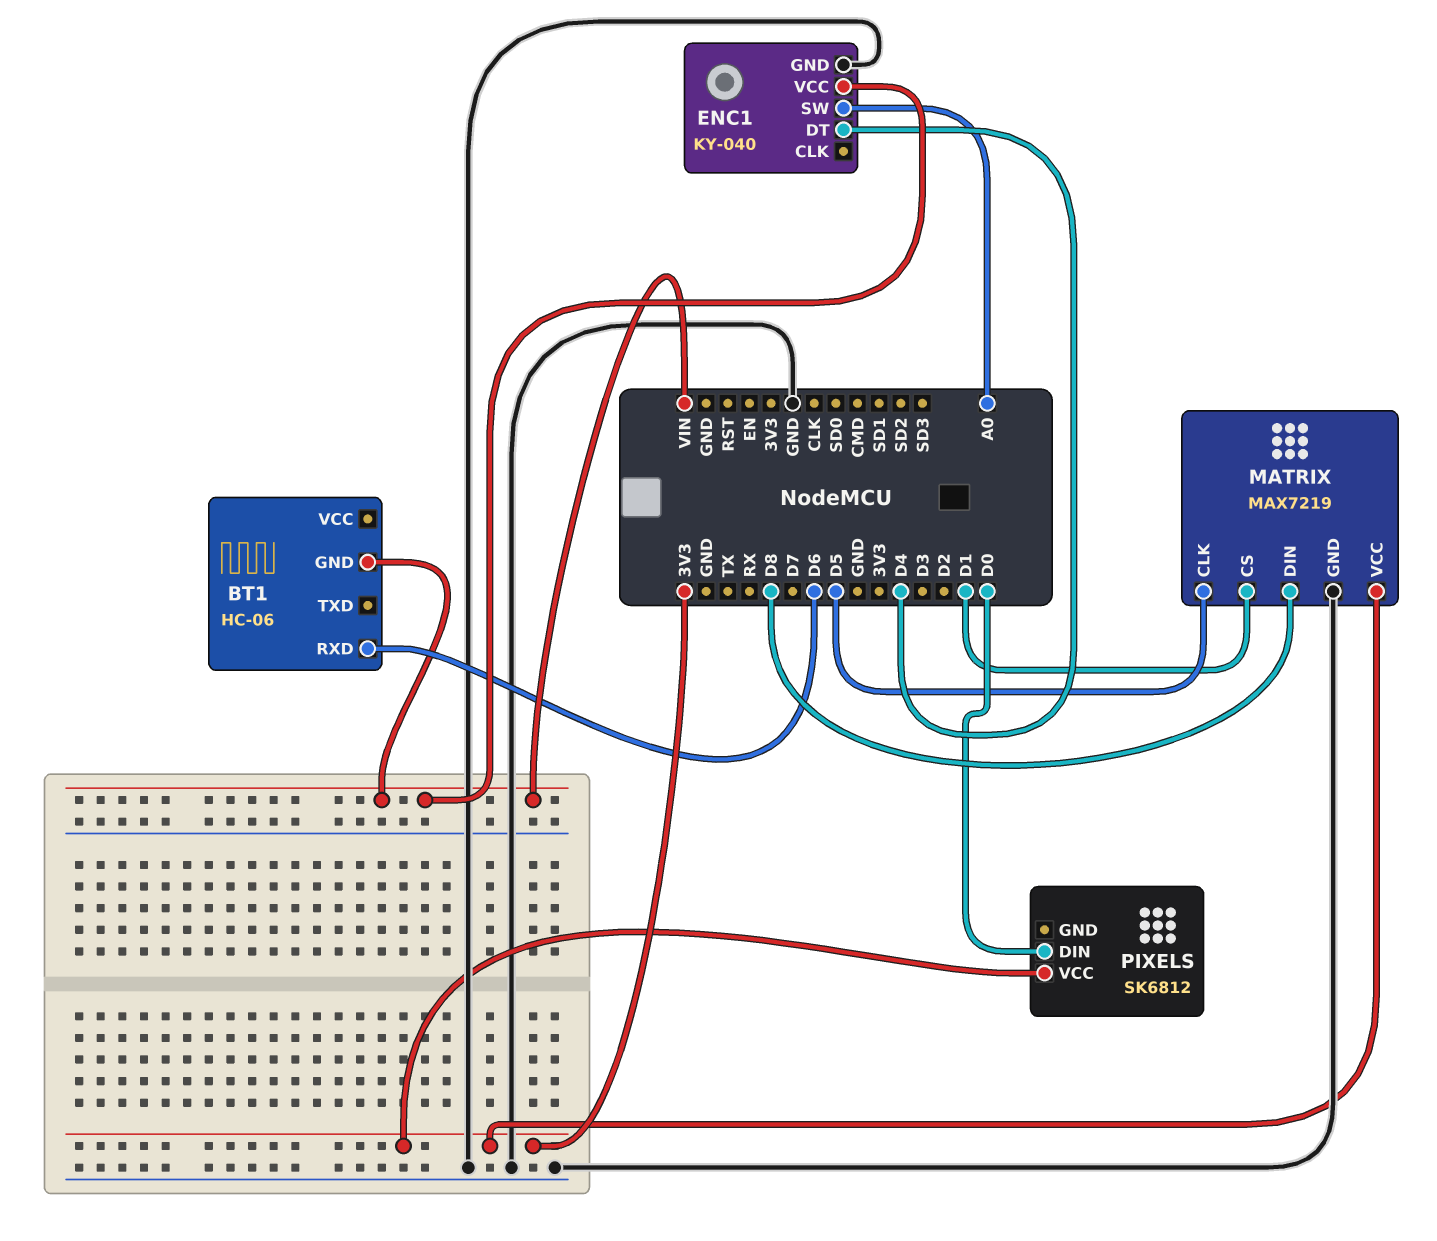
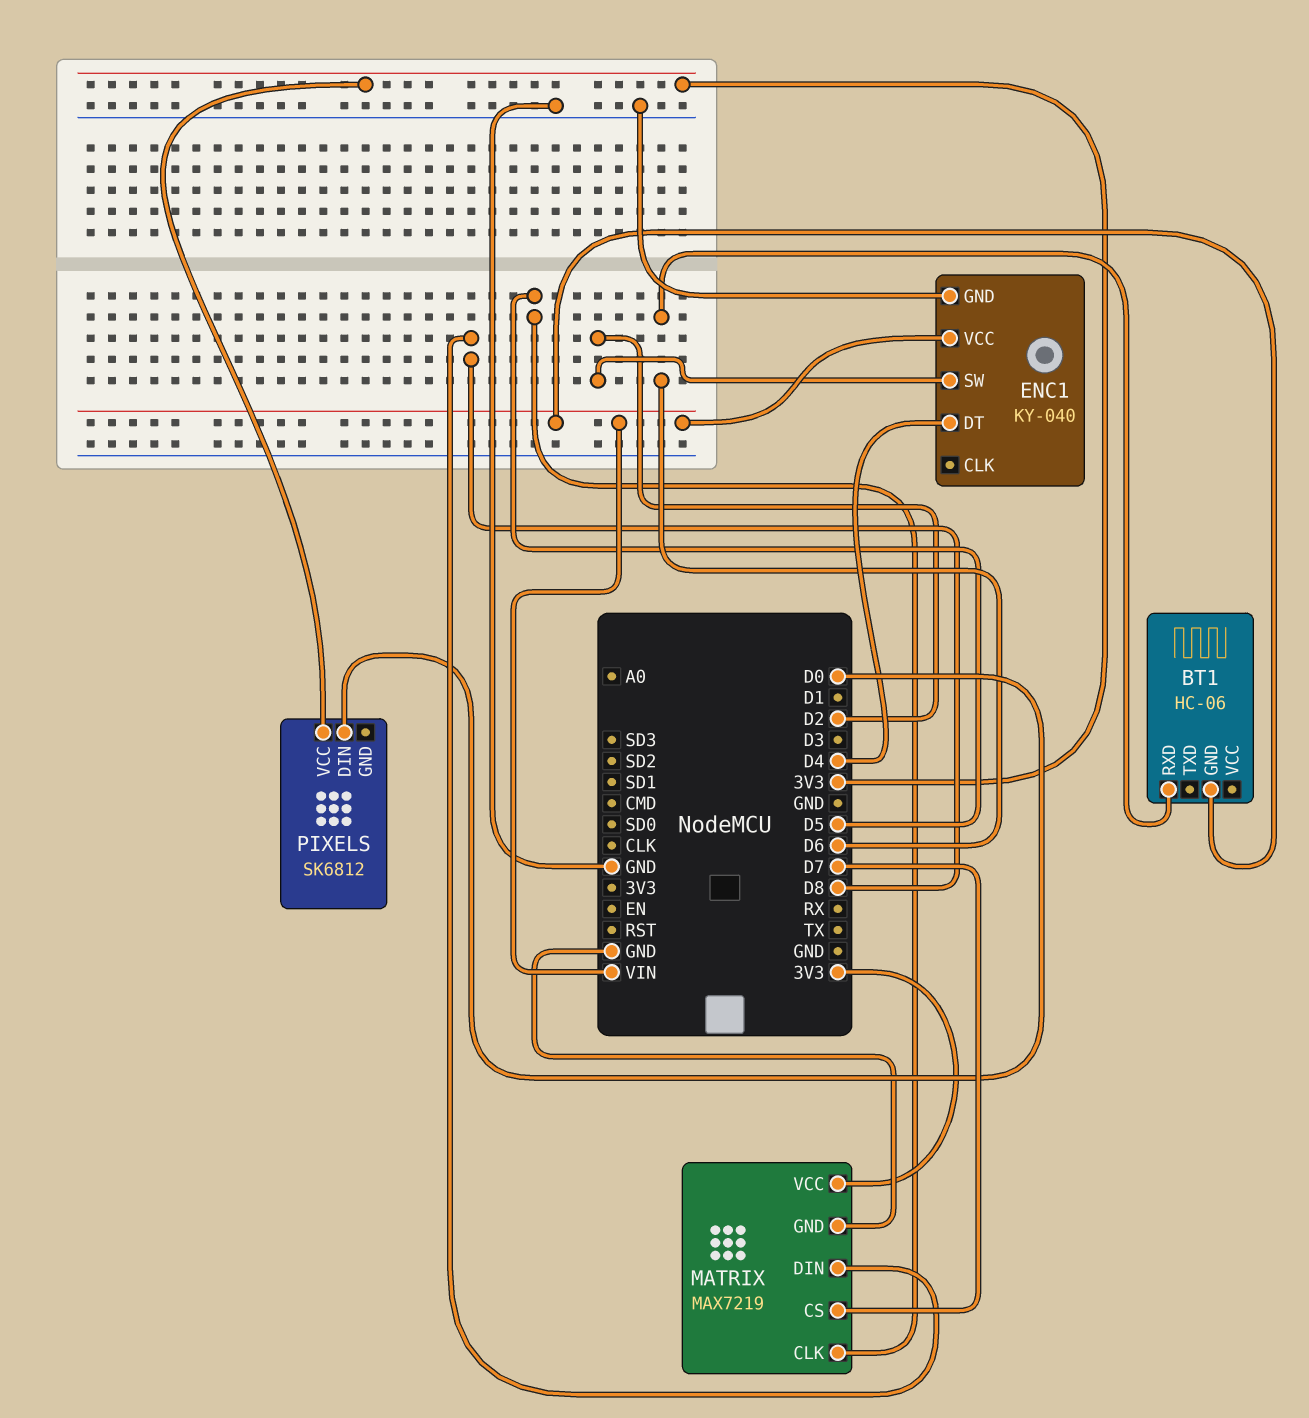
ENC1 pin SW: A0 -> D2
MATRIX pin CS: D1 -> D7

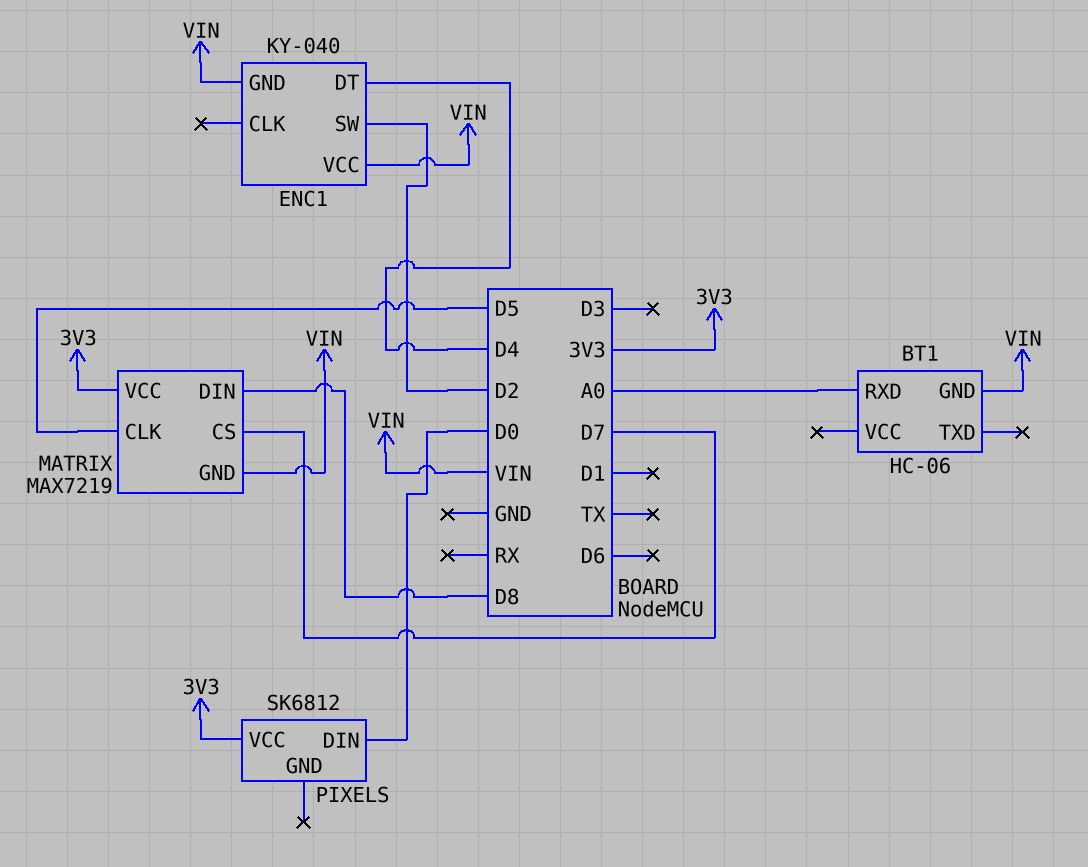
BT1 pin RXD: D6 -> A0
ENC1 pin GND: GND -> VIN
MATRIX pin GND: GND -> VIN

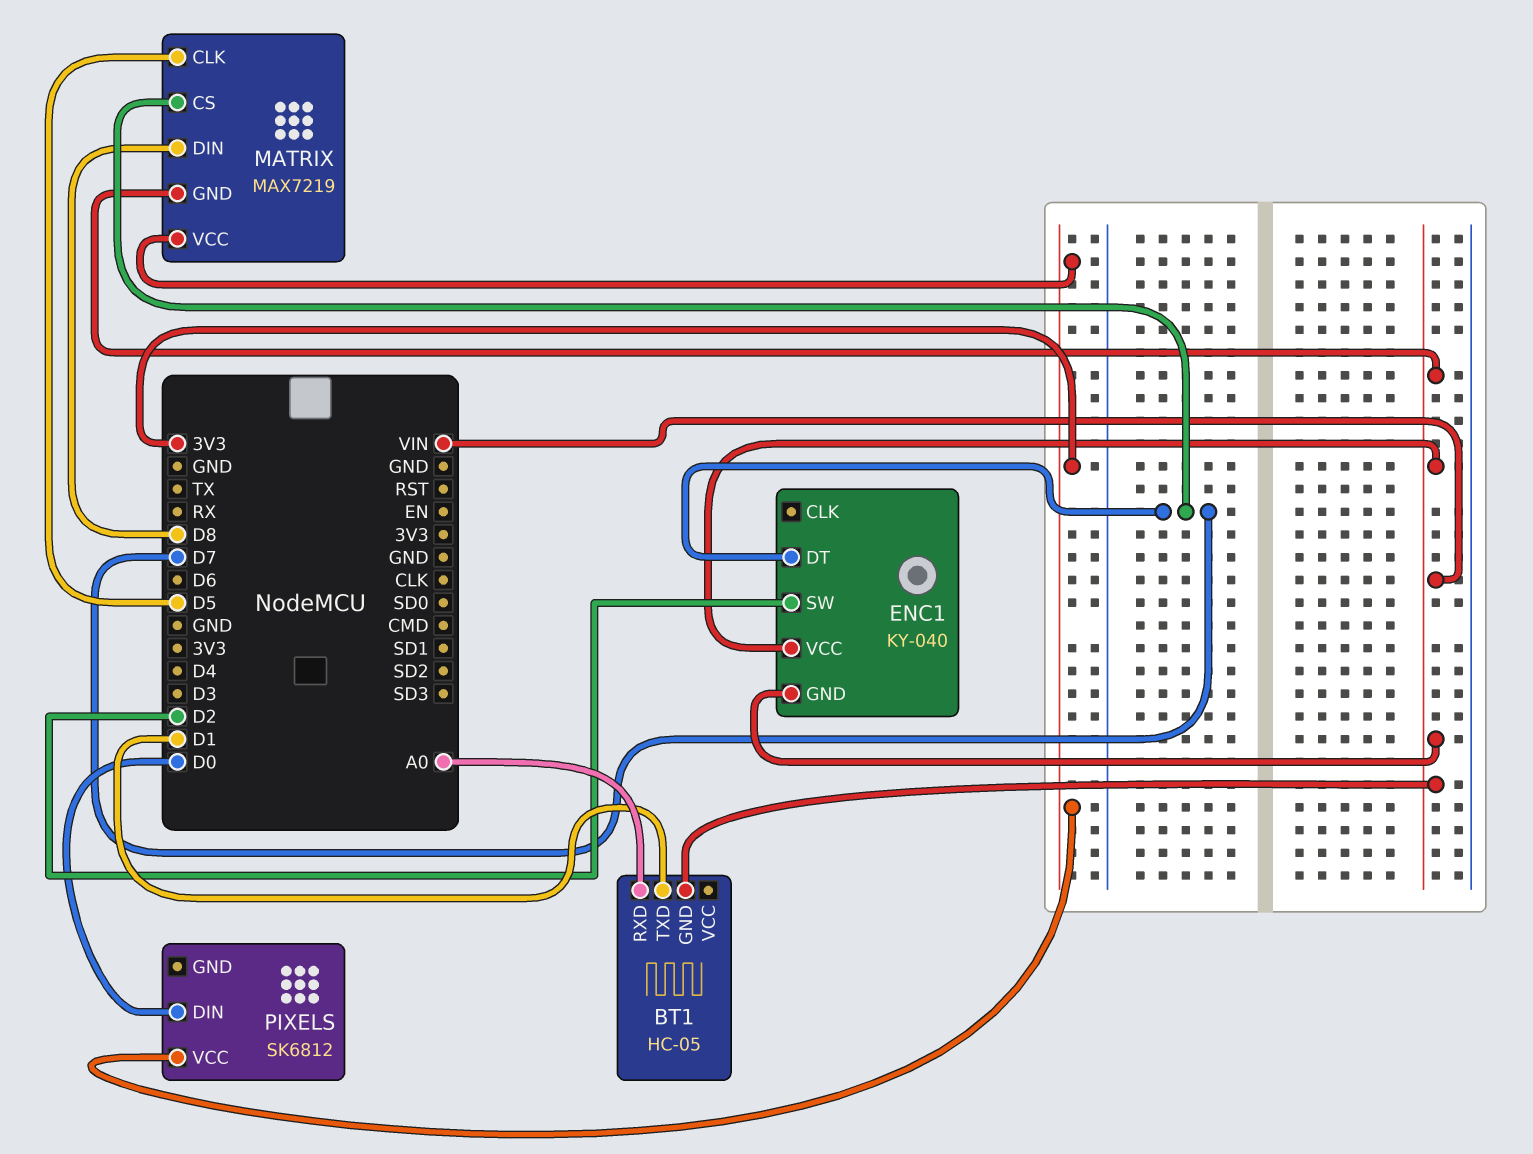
BT1: HC-06 -> HC-05
BT1 pin TXD: none -> D1
ENC1 pin DT: D4 -> D7

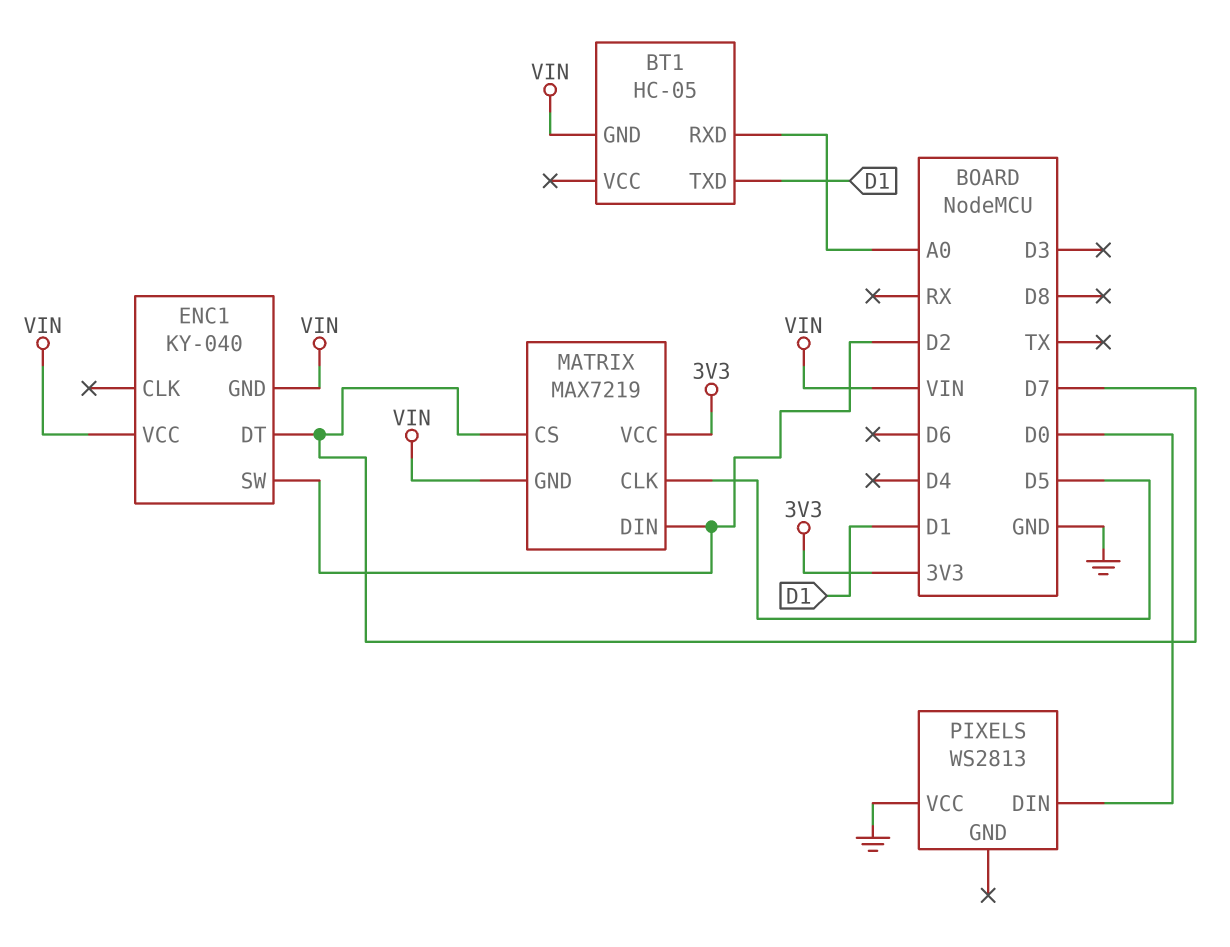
MATRIX pin DIN: D8 -> D2
PIXELS: SK6812 -> WS2813
PIXELS pin VCC: 3V3 -> GND

